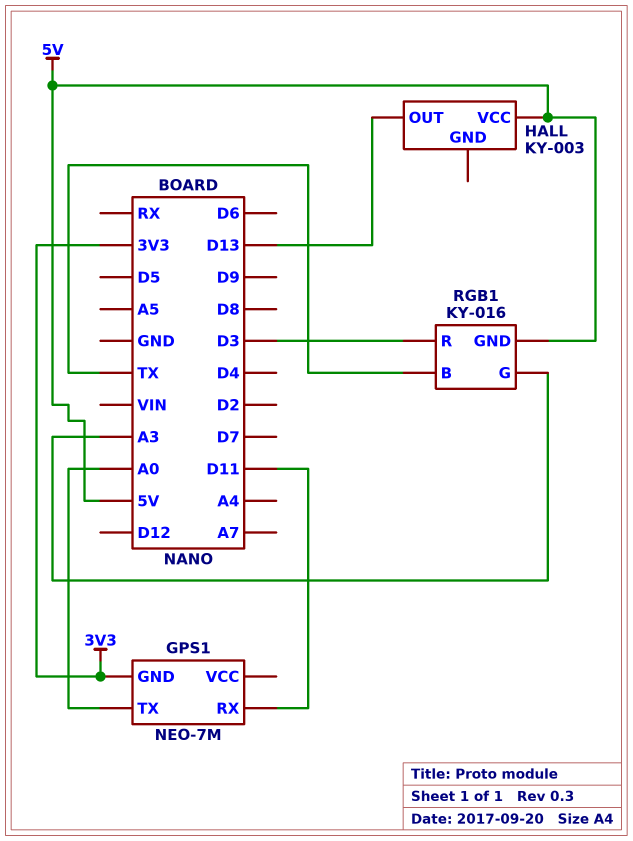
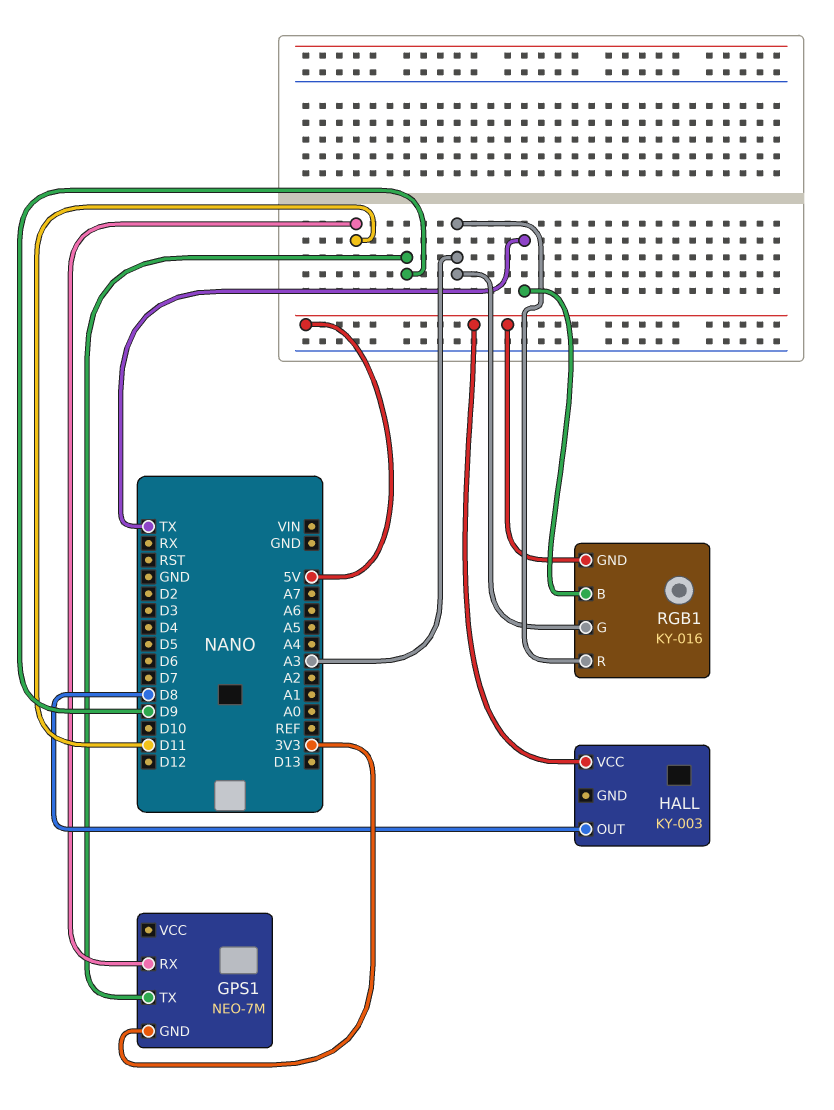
GPS1 pin TX: A0 -> D9
HALL pin OUT: D13 -> D8
RGB1 pin R: D3 -> A3

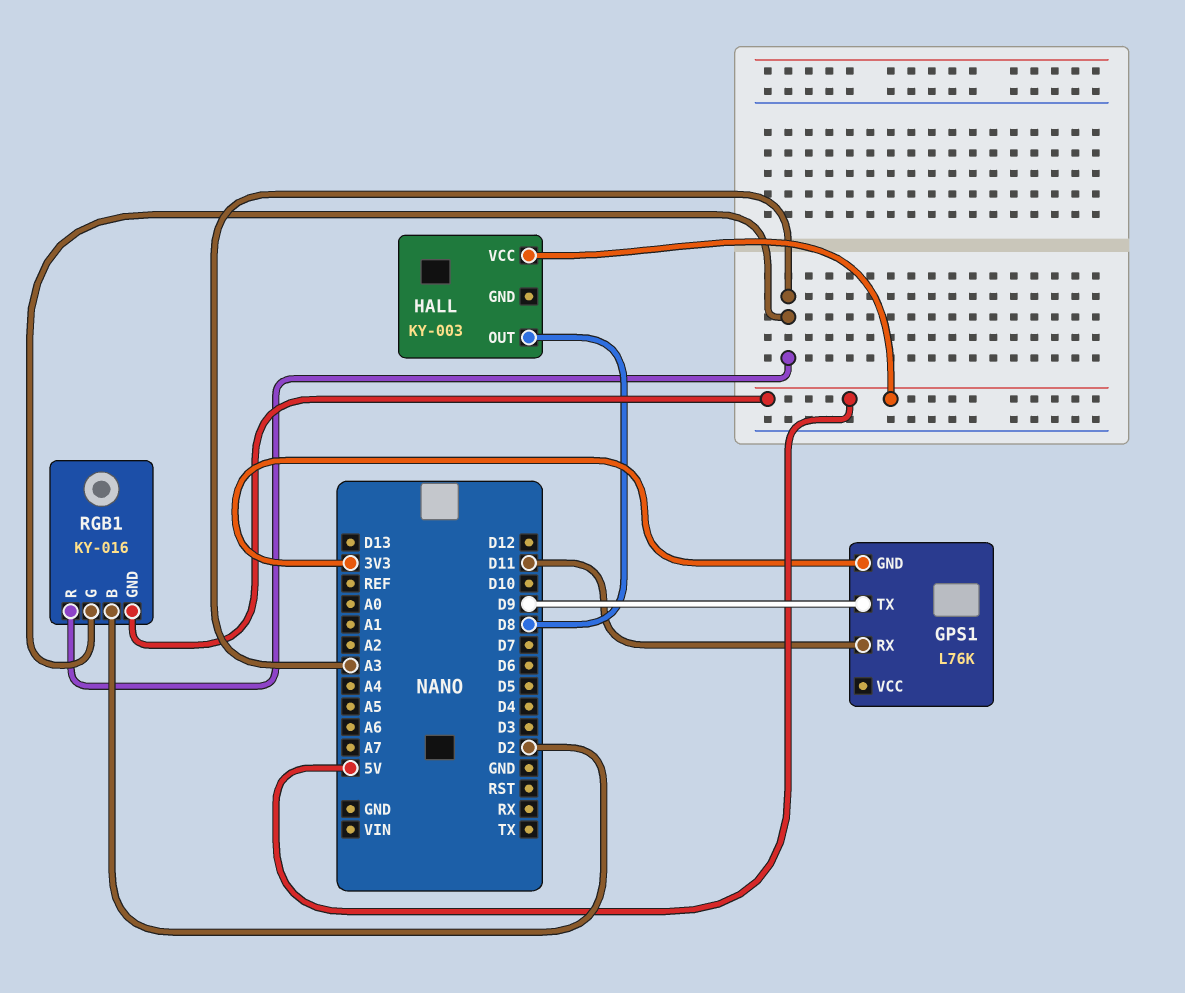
GPS1: NEO-7M -> L76K
RGB1 pin B: TX -> D2

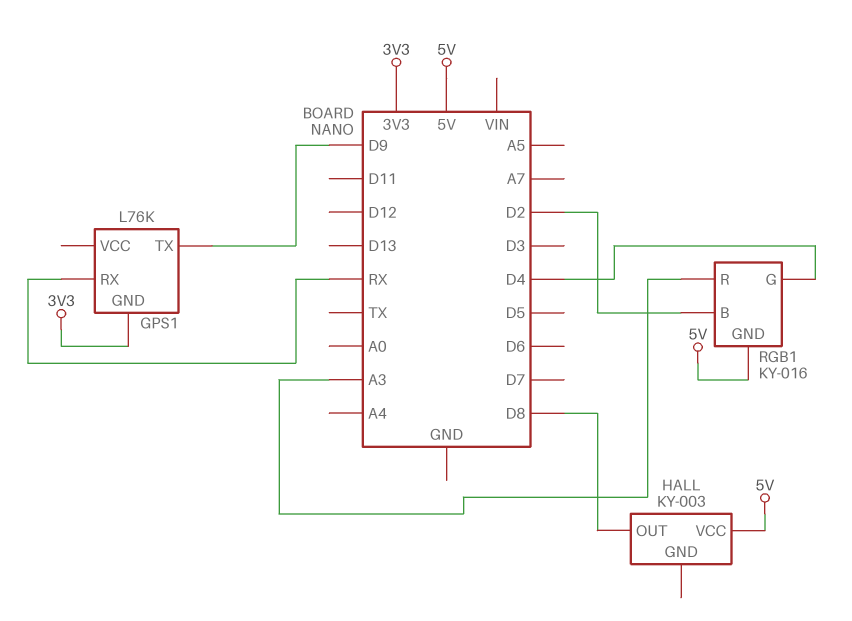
GPS1 pin RX: D11 -> RX
RGB1 pin G: A3 -> D4

